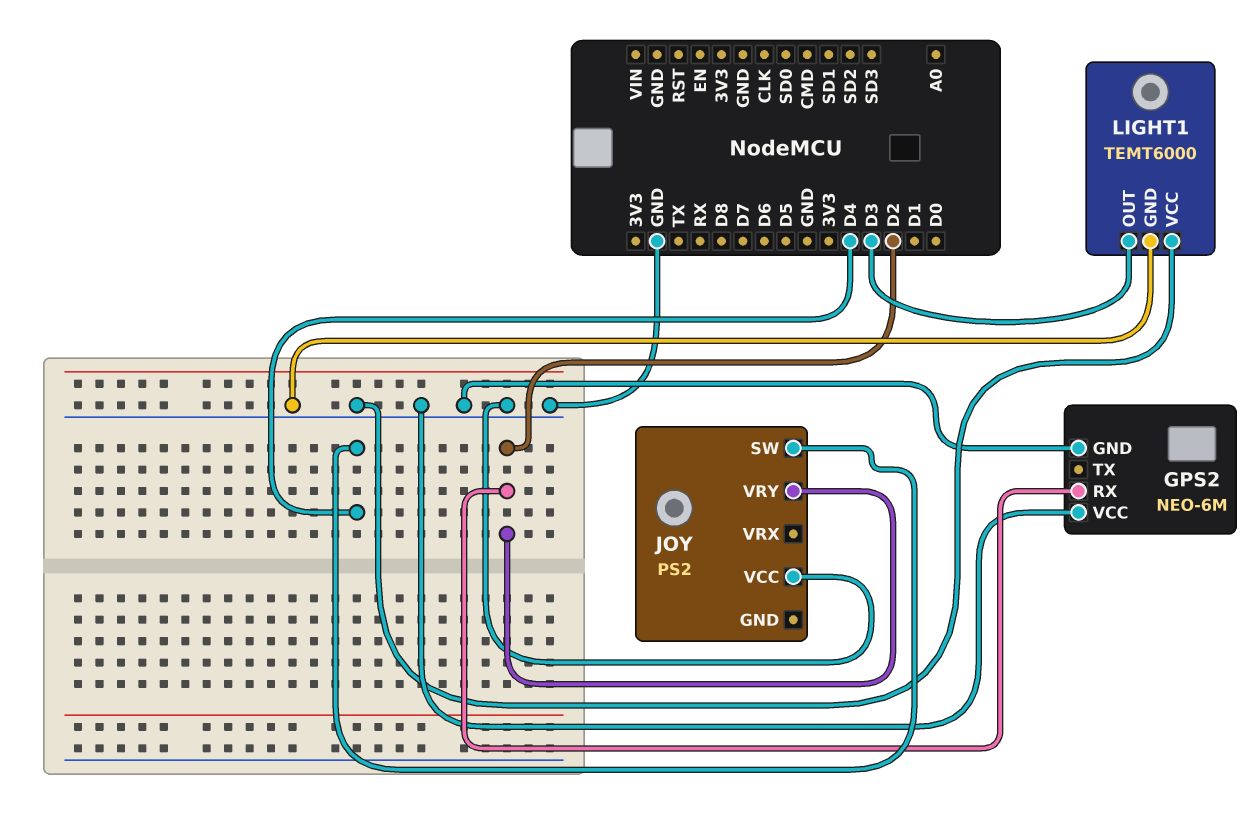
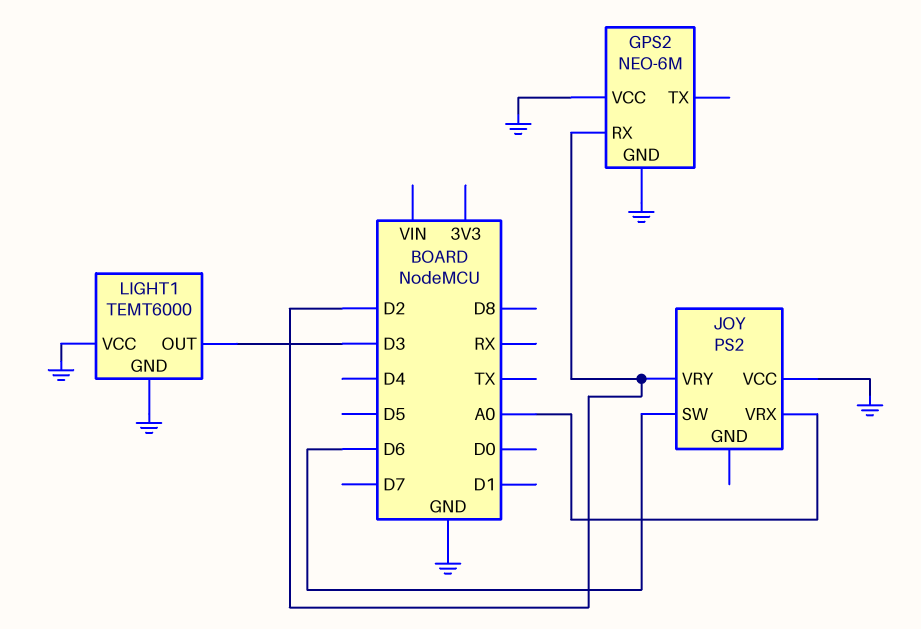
JOY pin SW: D4 -> D6
JOY pin VRX: none -> A0

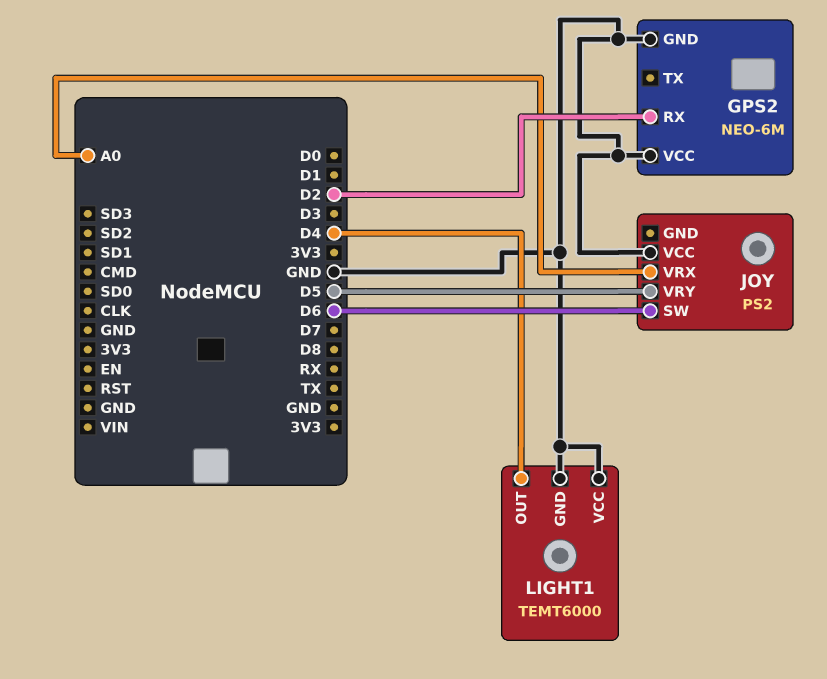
JOY pin VRY: D2 -> D5
LIGHT1 pin OUT: D3 -> D4

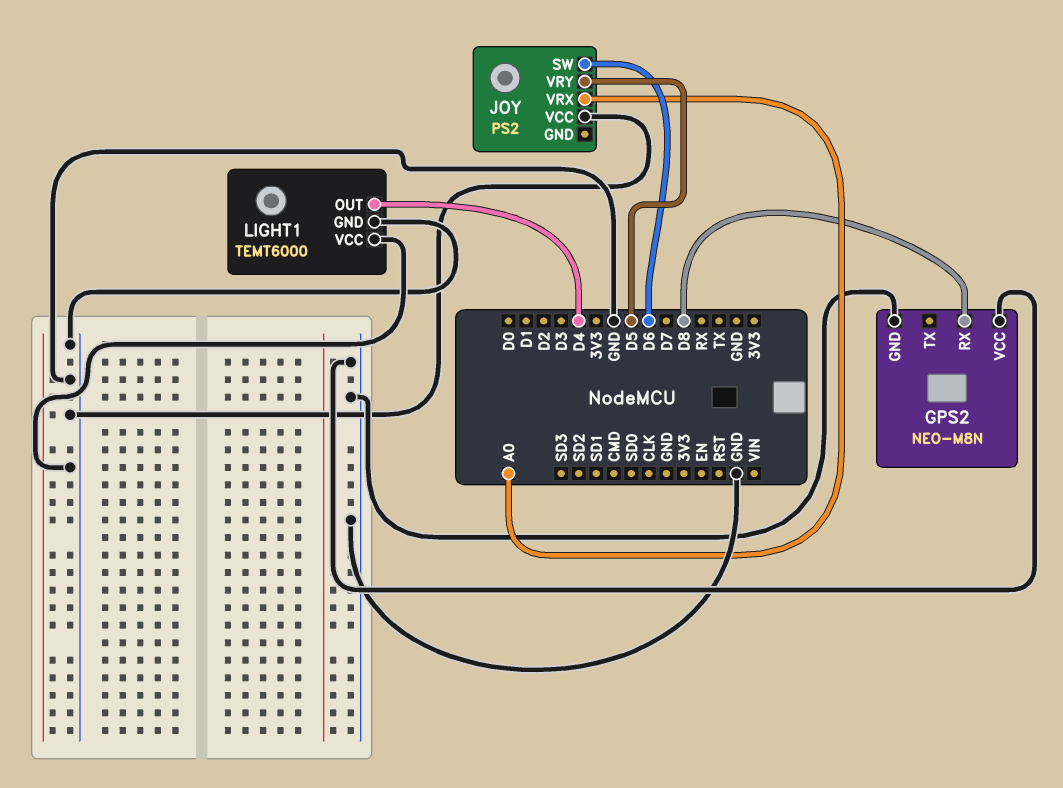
GPS2: NEO-6M -> NEO-M8N
GPS2 pin RX: D2 -> D8

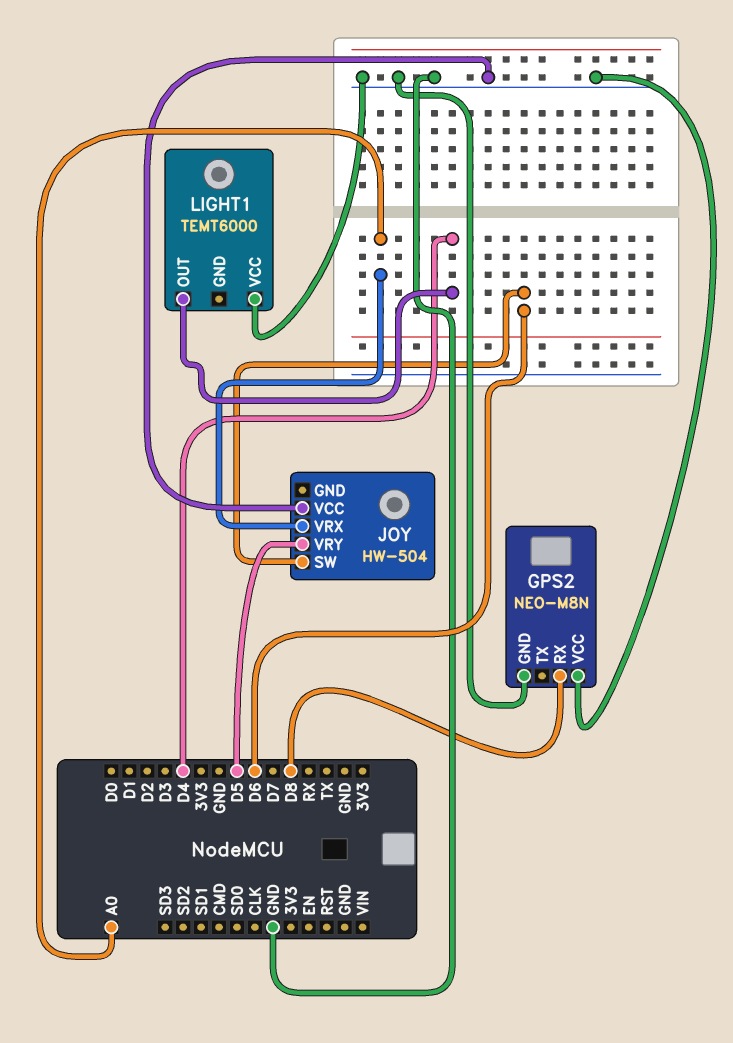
JOY: PS2 -> HW-504
LIGHT1 pin GND: GND -> none

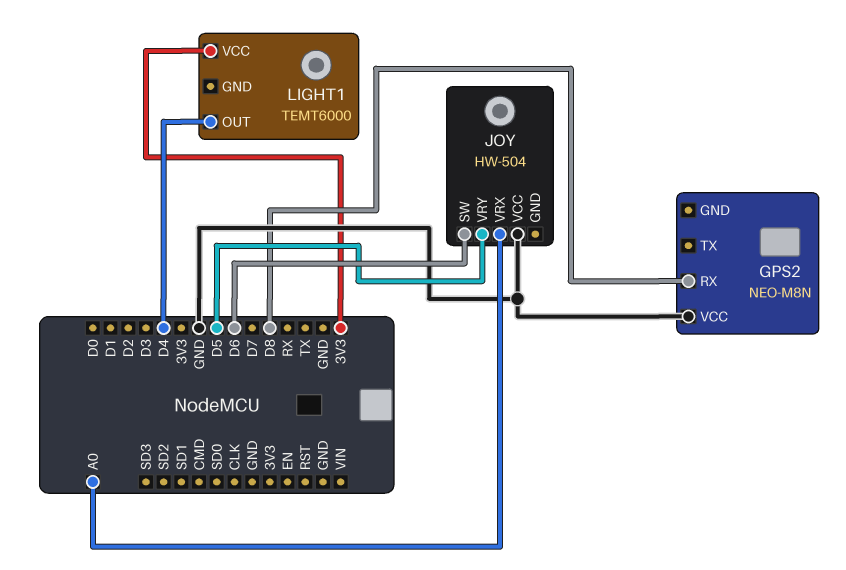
GPS2 pin GND: GND -> none
LIGHT1 pin VCC: GND -> 3V3

